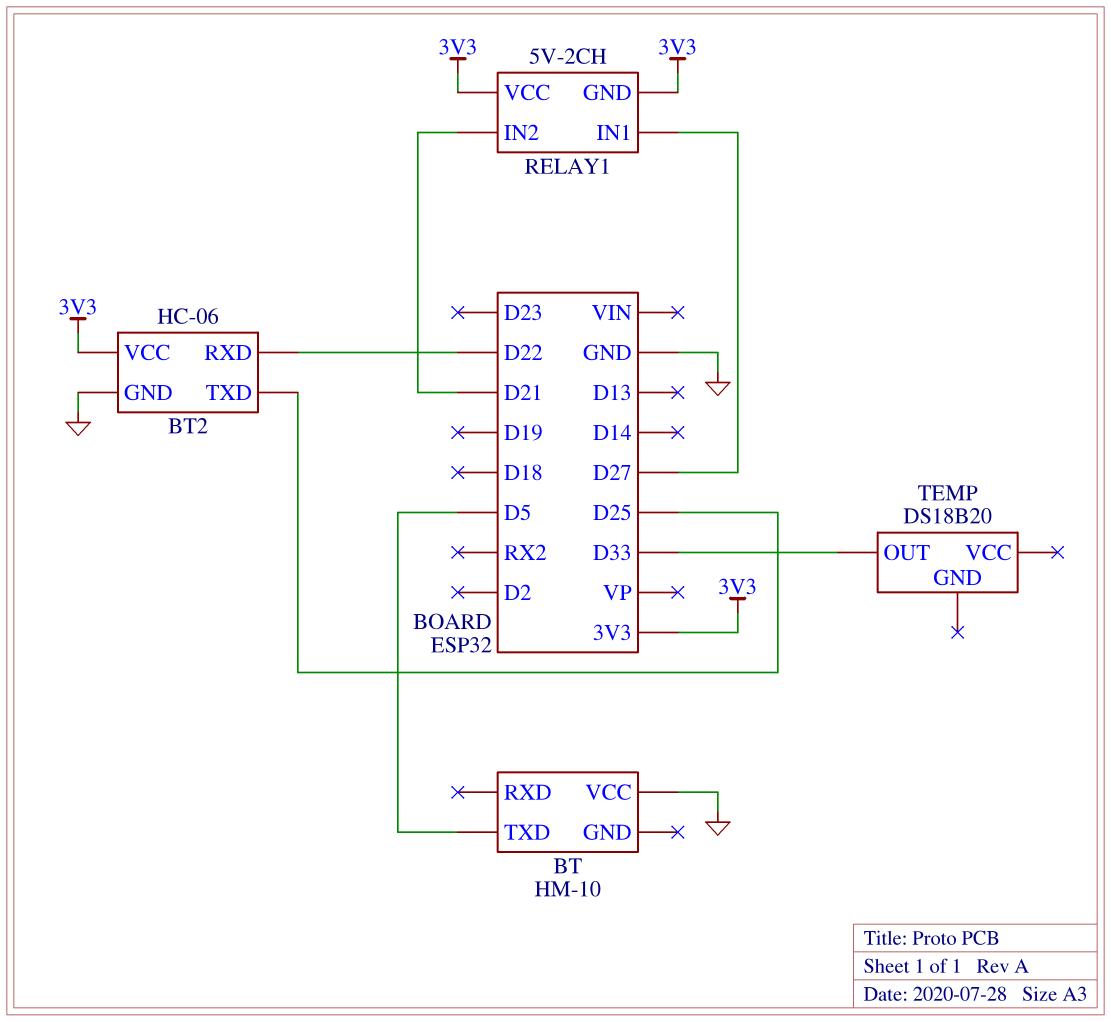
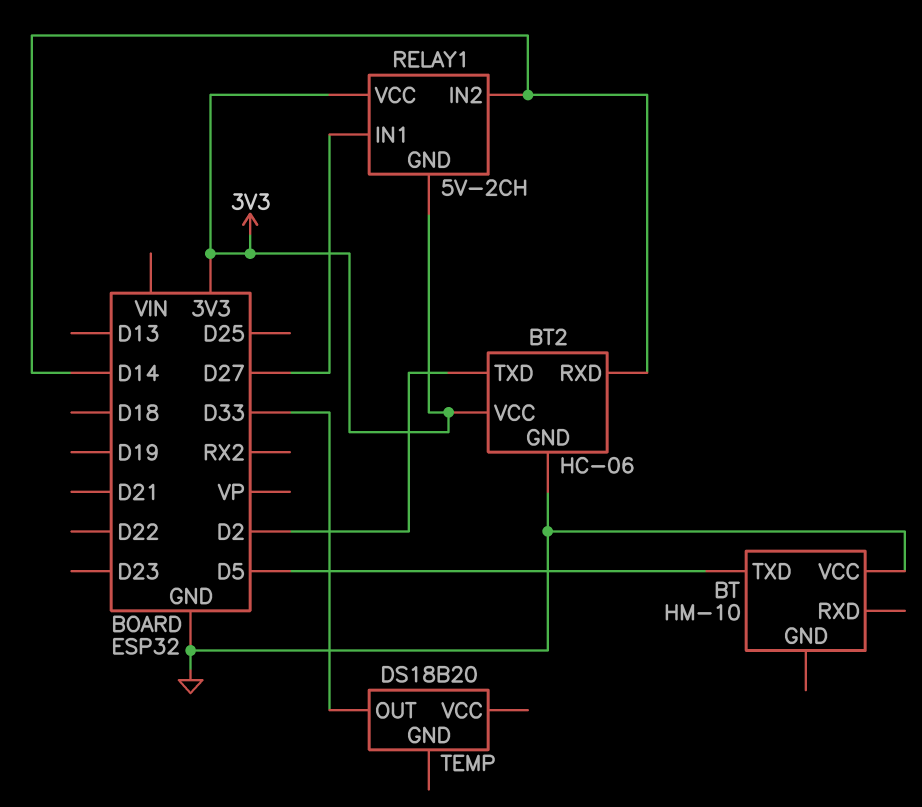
BT2 pin RXD: D22 -> D14
BT2 pin TXD: D25 -> D2
RELAY1 pin IN2: D21 -> D14

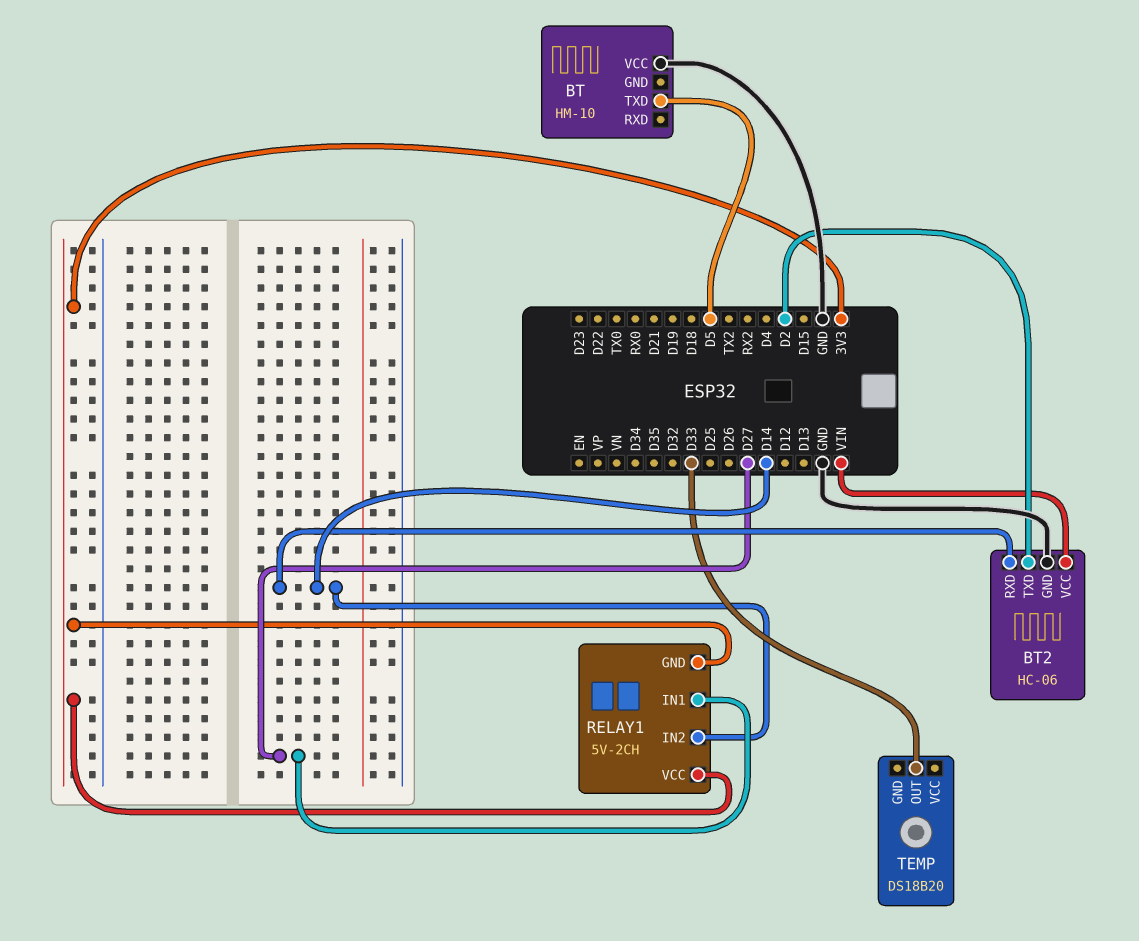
BT2 pin VCC: 3V3 -> VIN

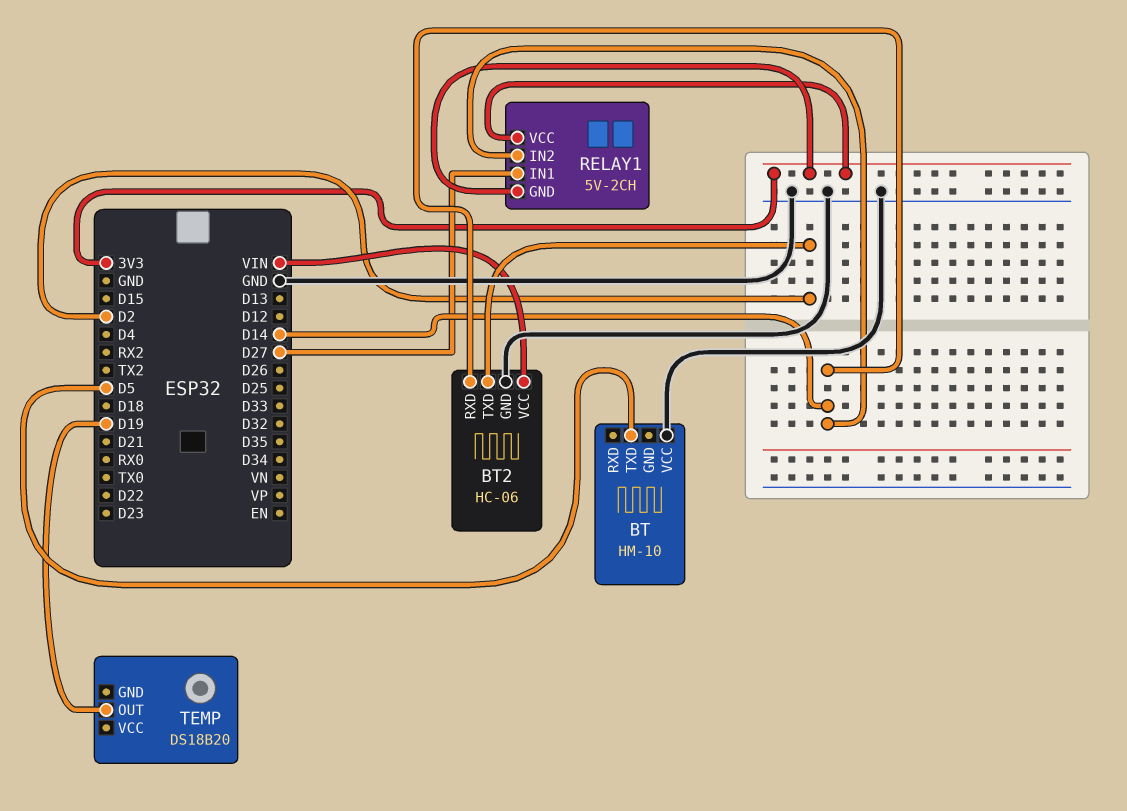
TEMP pin OUT: D33 -> D19

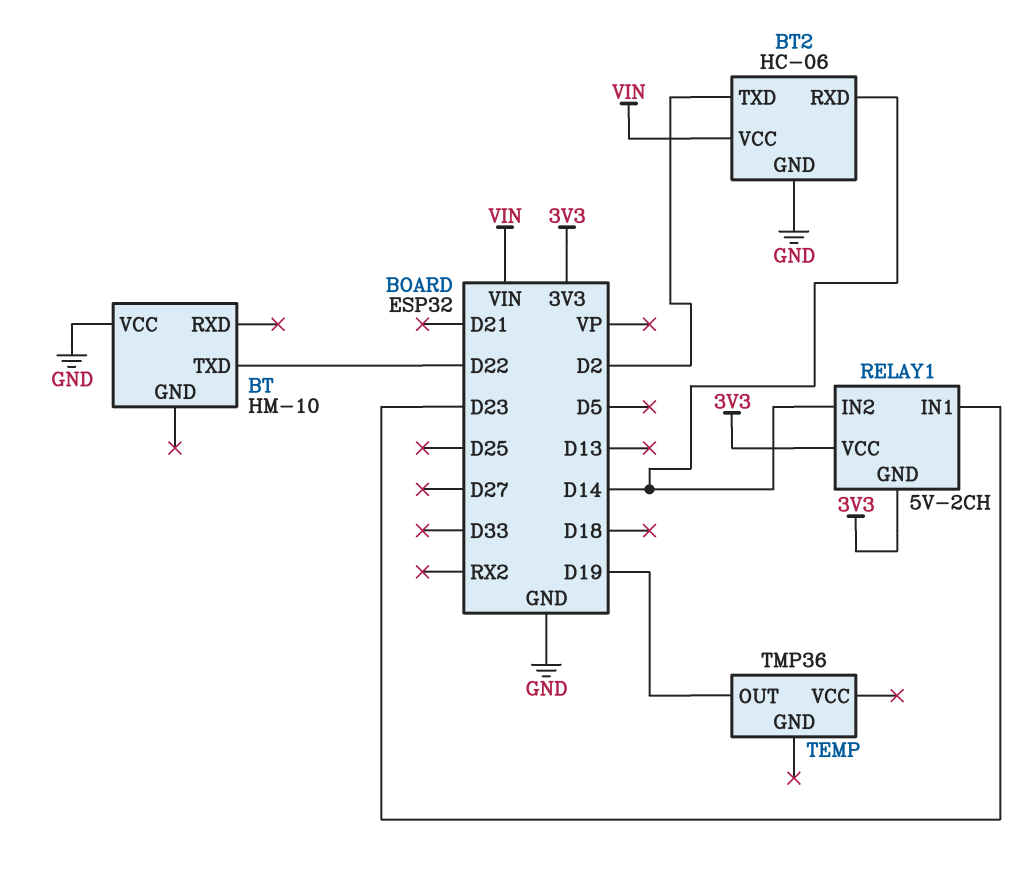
BT pin TXD: D5 -> D22
RELAY1 pin IN1: D27 -> D23
TEMP: DS18B20 -> TMP36

